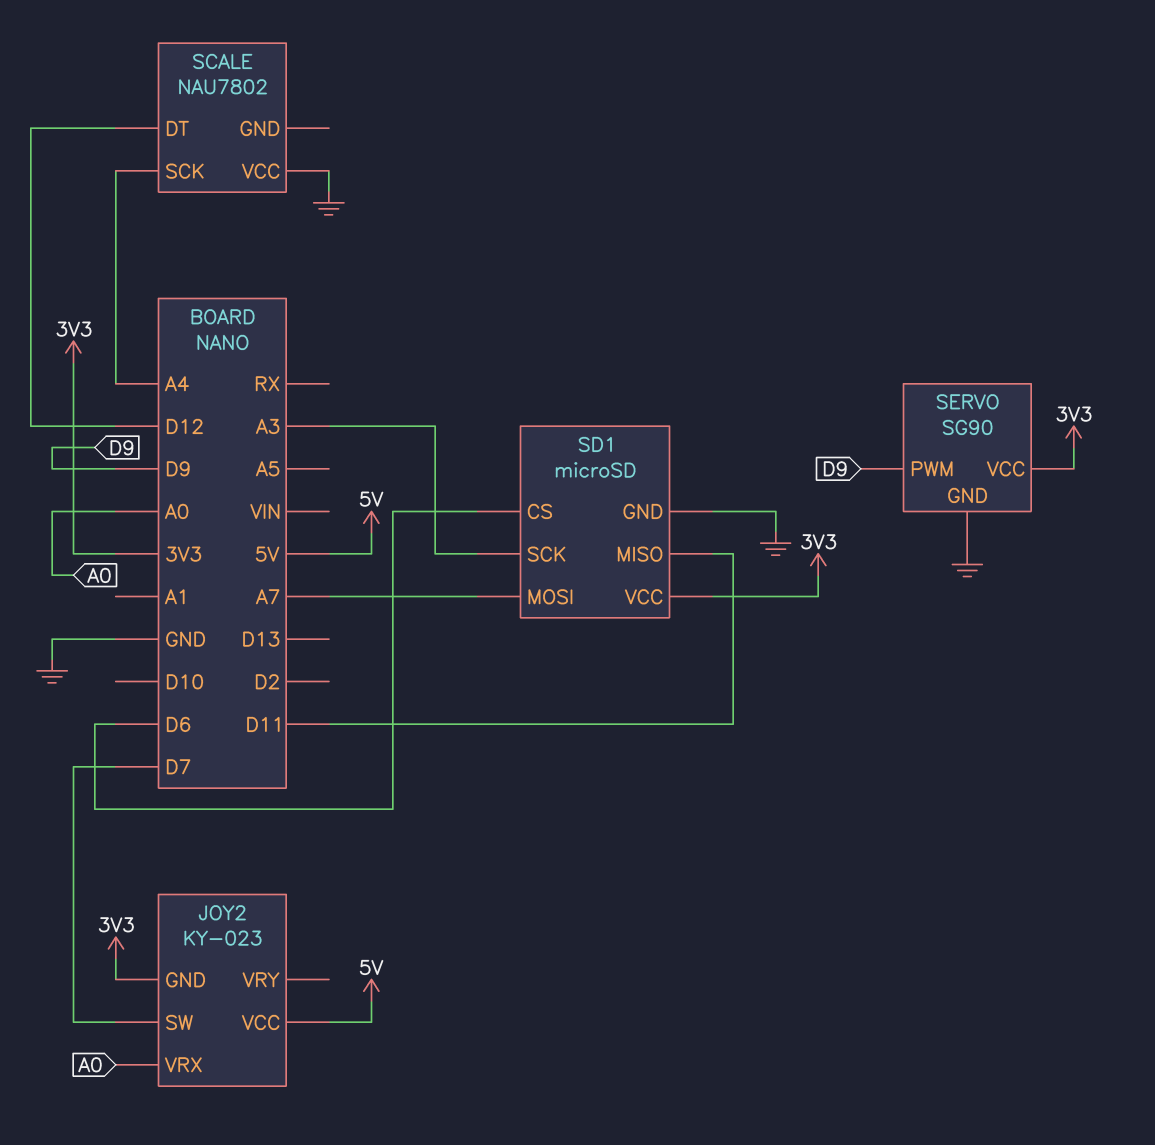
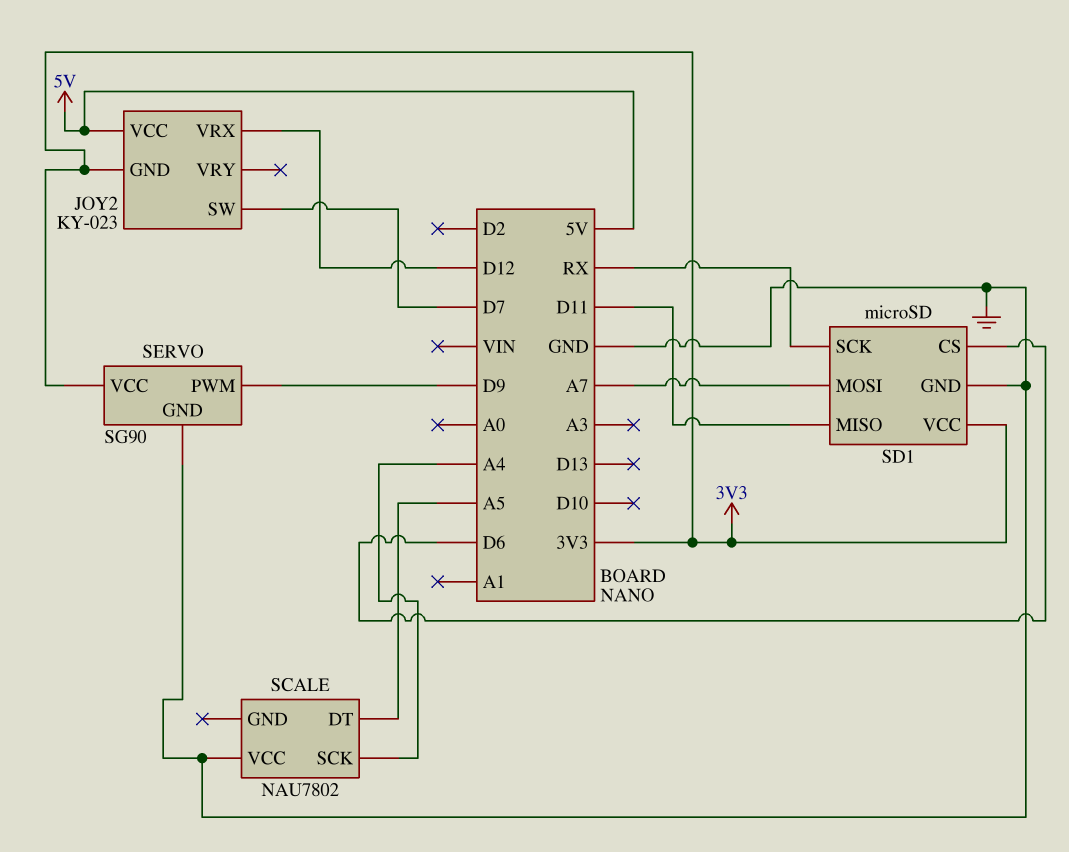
JOY2 pin VRX: A0 -> D12
SCALE pin DT: D12 -> A5
SD1 pin SCK: A3 -> RX

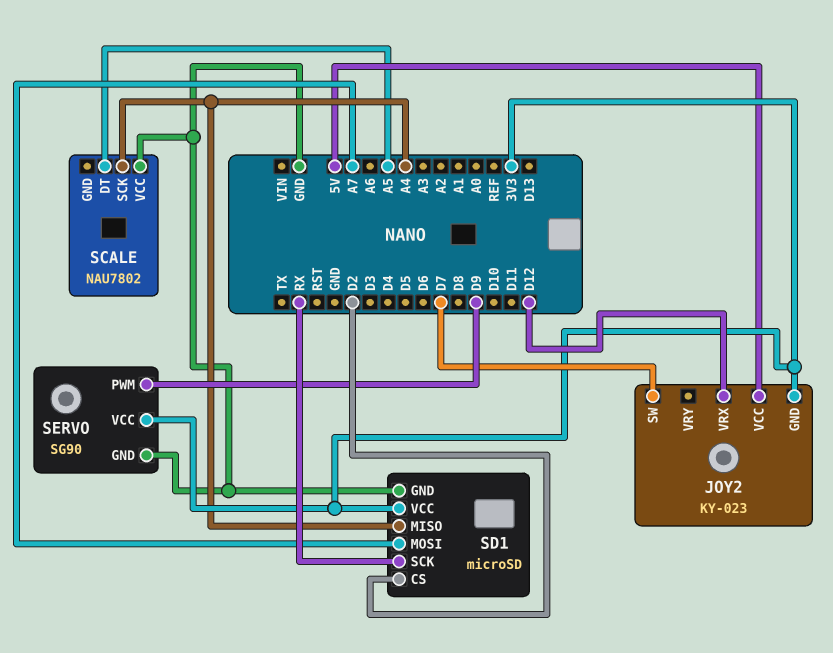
SD1 pin CS: D6 -> D2
SD1 pin MISO: D11 -> A4

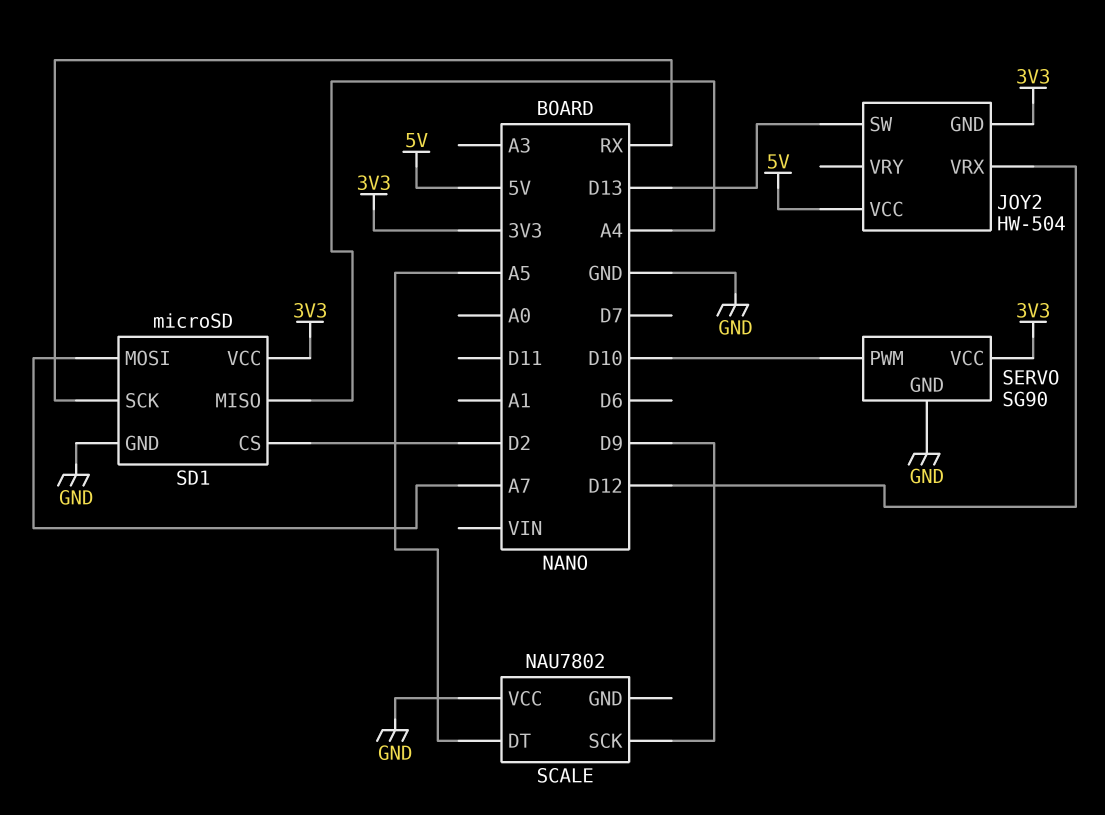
JOY2: KY-023 -> HW-504
JOY2 pin SW: D7 -> D13
SCALE pin SCK: A4 -> D9
SERVO pin PWM: D9 -> D10

